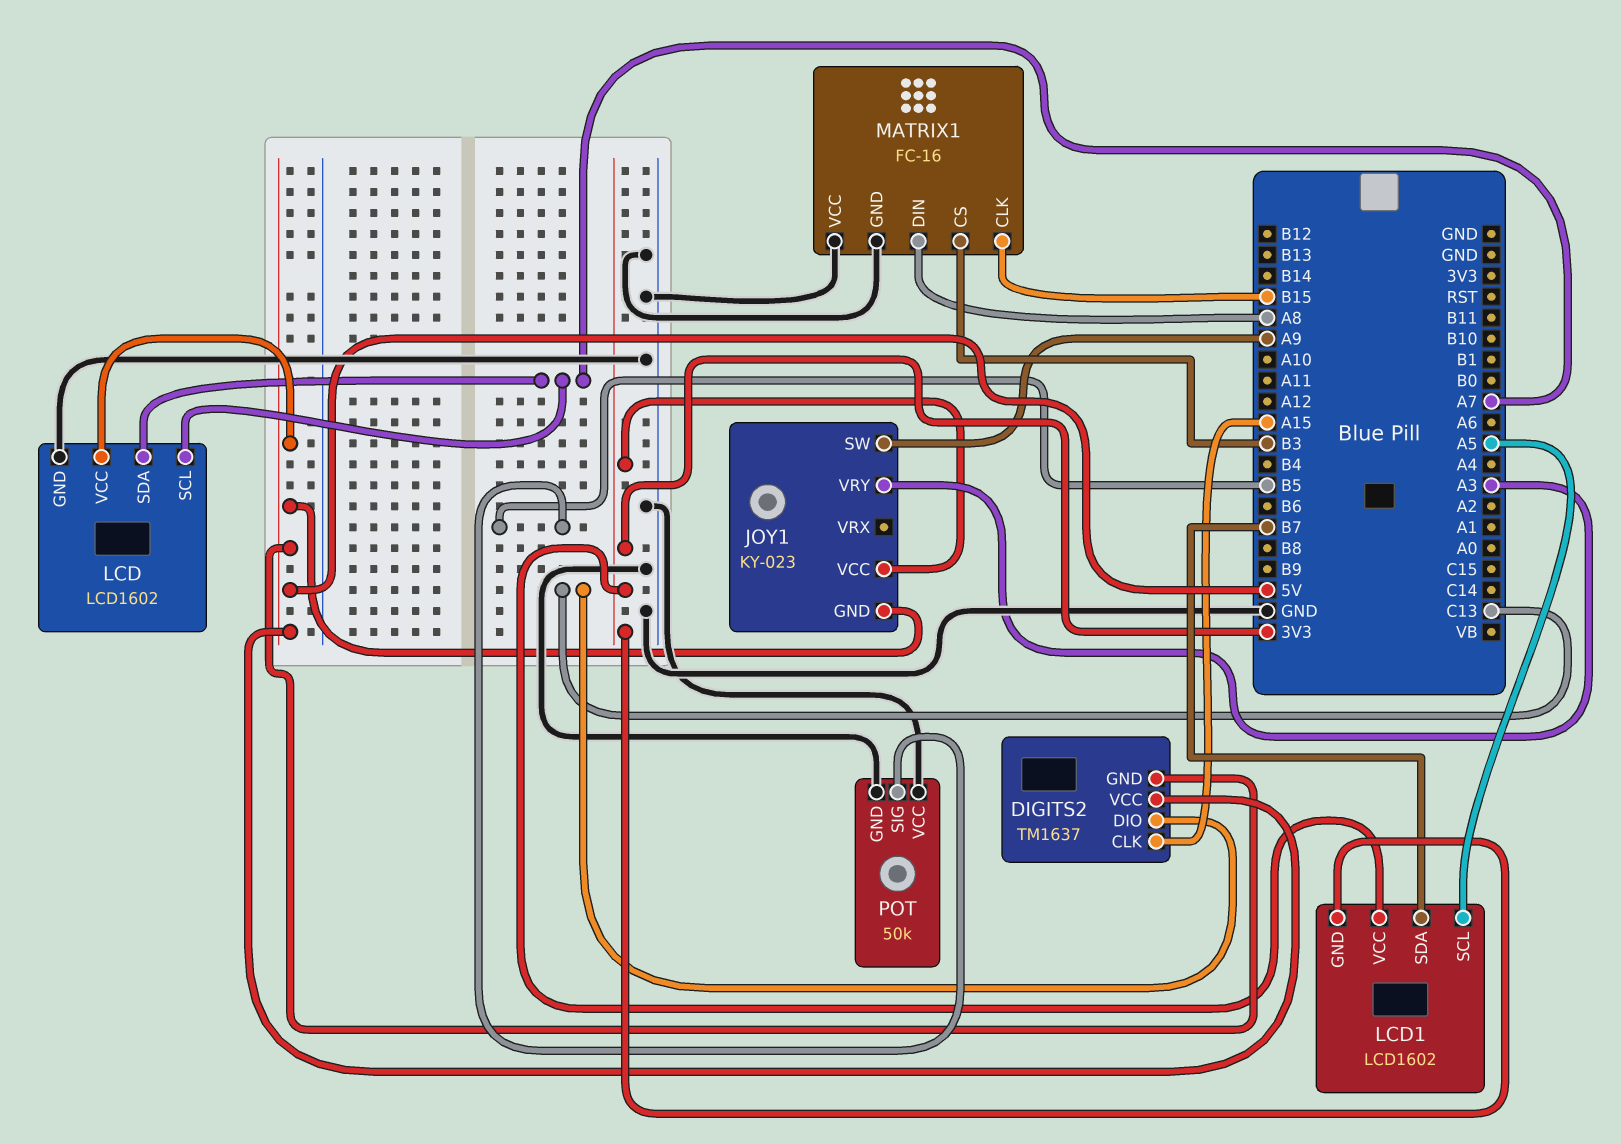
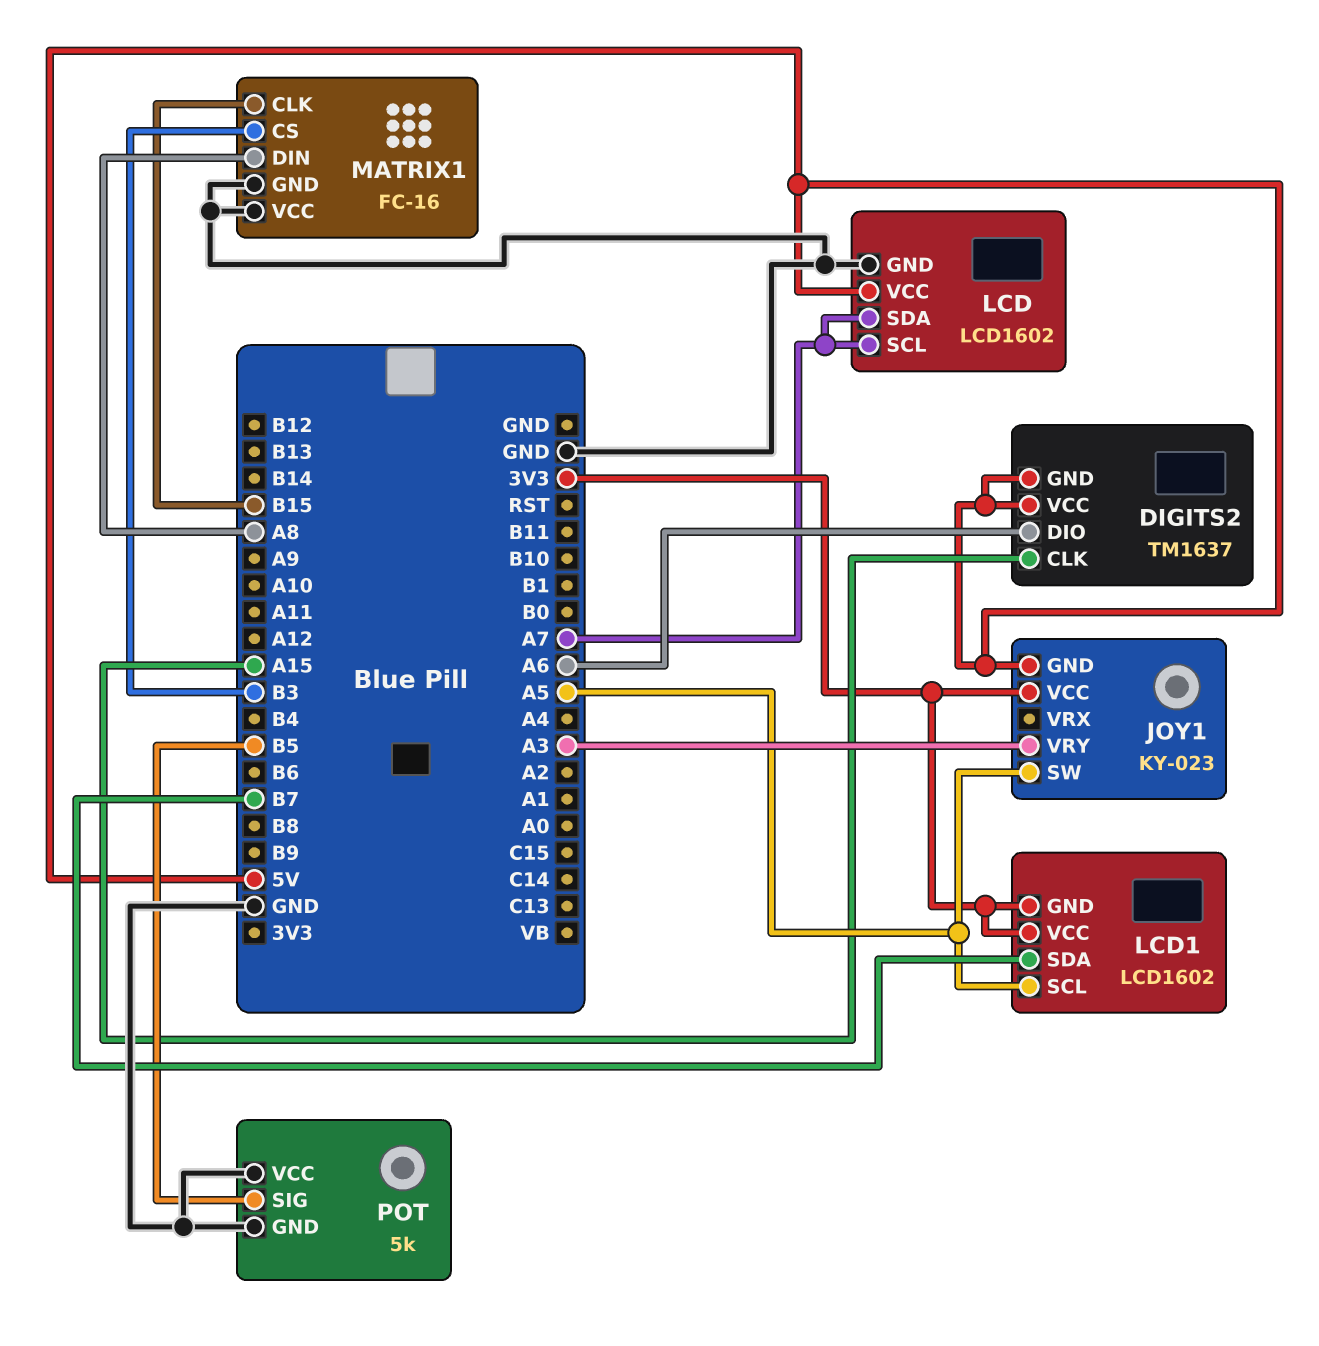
DIGITS2 pin DIO: C13 -> A6
JOY1 pin SW: A9 -> A5
POT: 50k -> 5k

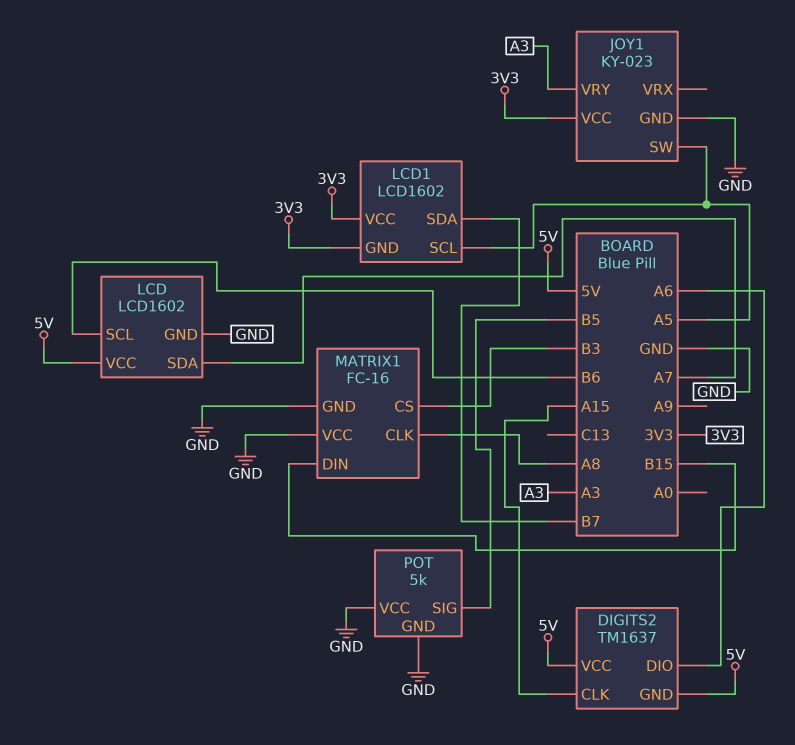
JOY1 pin GND: 5V -> GND
LCD pin SCL: A7 -> B6
MATRIX1 pin CLK: B15 -> A8
MATRIX1 pin DIN: A8 -> B15

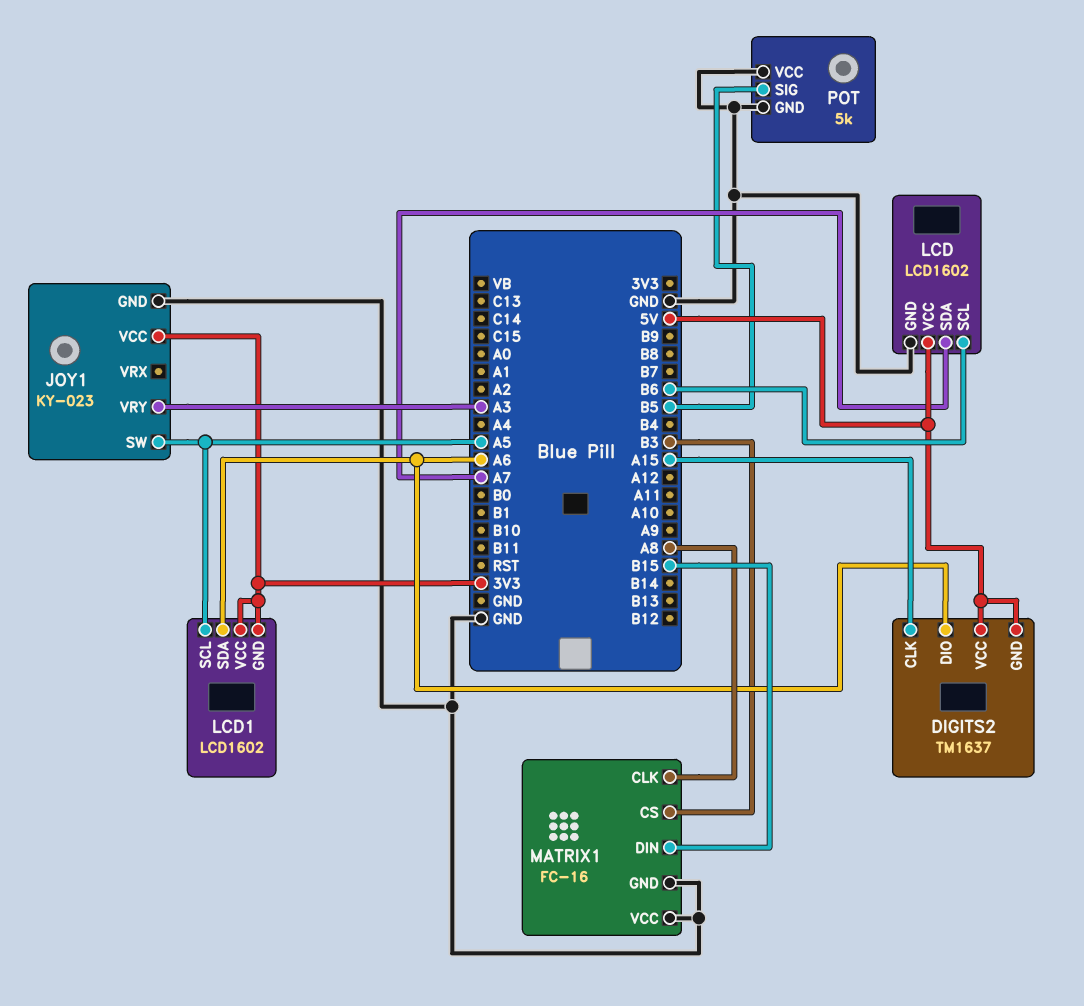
LCD1 pin SDA: B7 -> A6

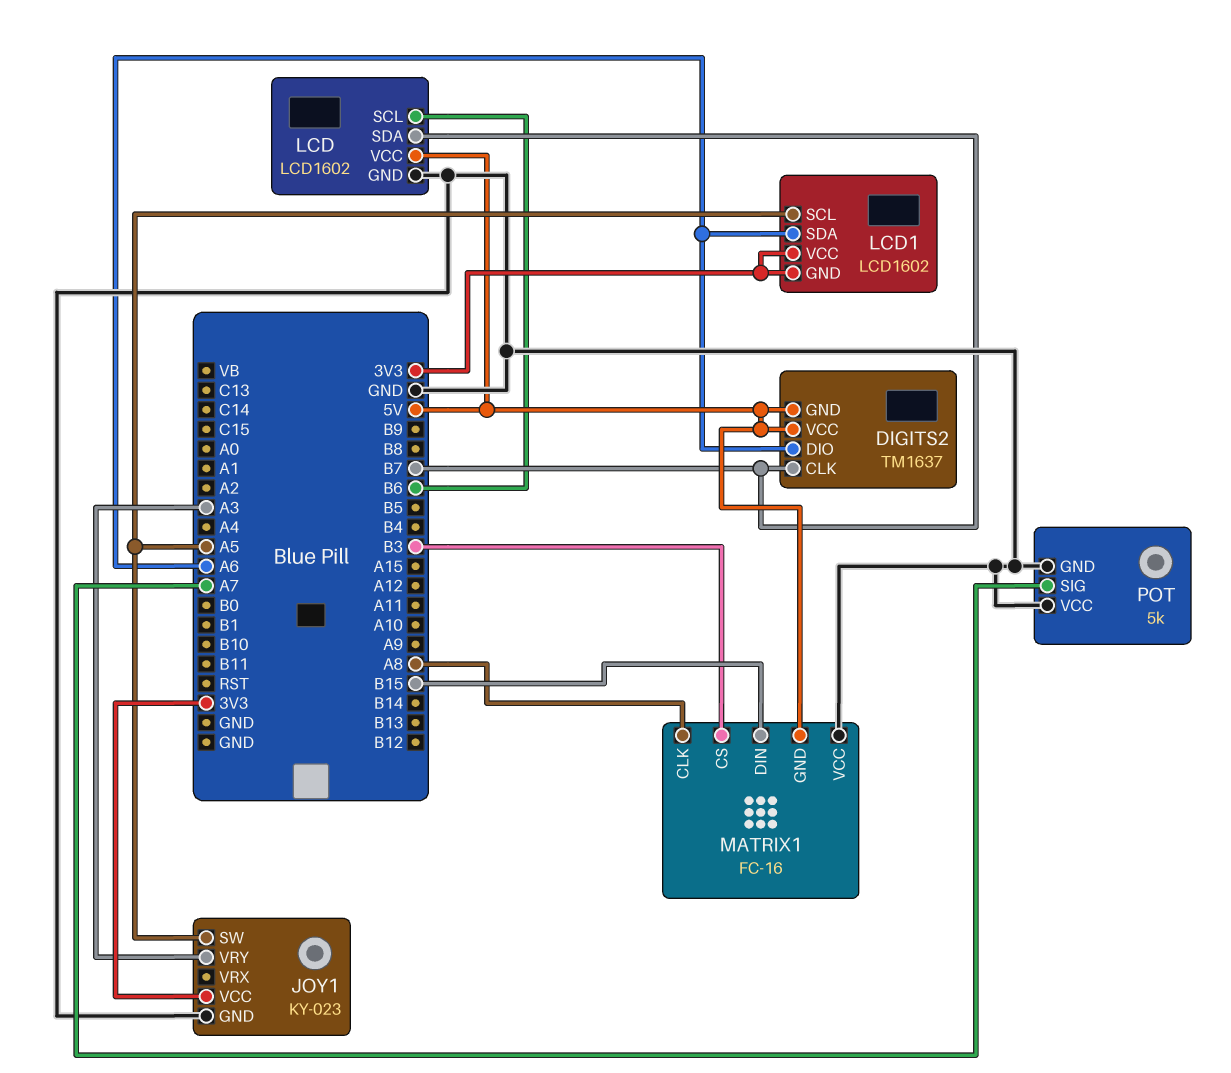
DIGITS2 pin CLK: A15 -> B7
LCD pin SDA: A7 -> B7
MATRIX1 pin GND: GND -> 5V
POT pin SIG: B5 -> A7

